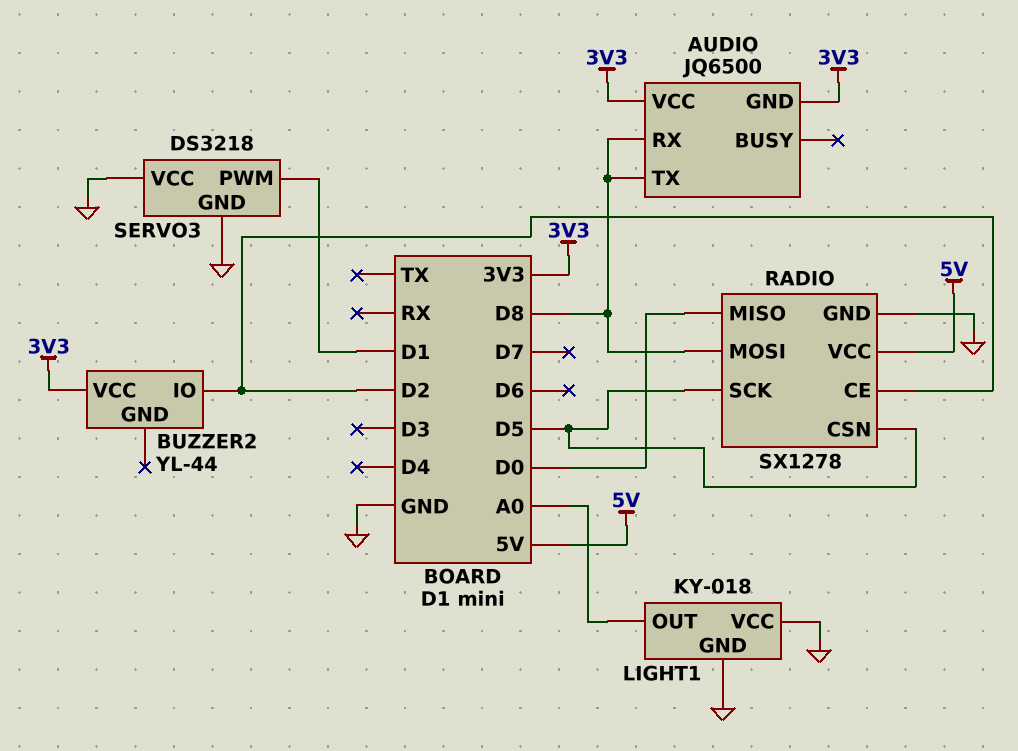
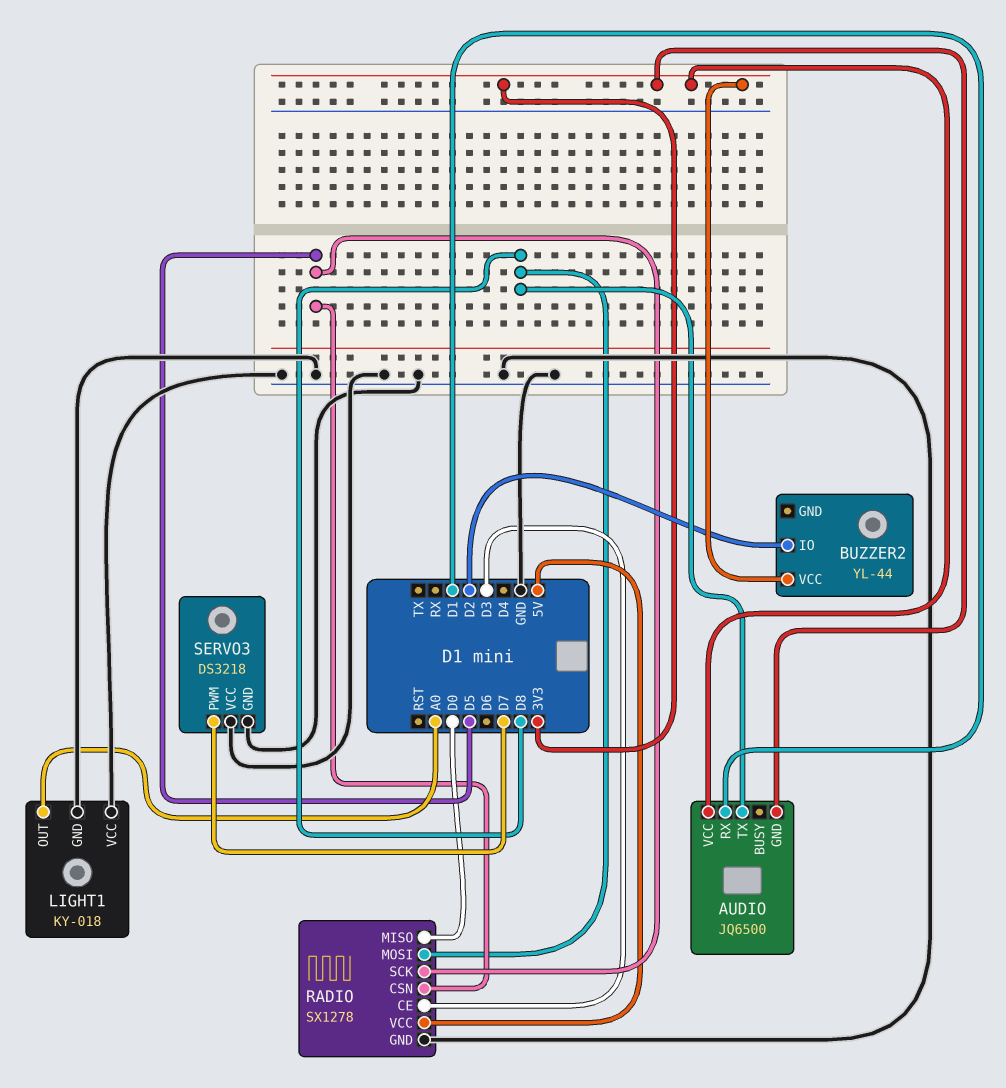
AUDIO pin RX: D8 -> D1
RADIO pin CE: D2 -> D3
SERVO3 pin PWM: D1 -> D7

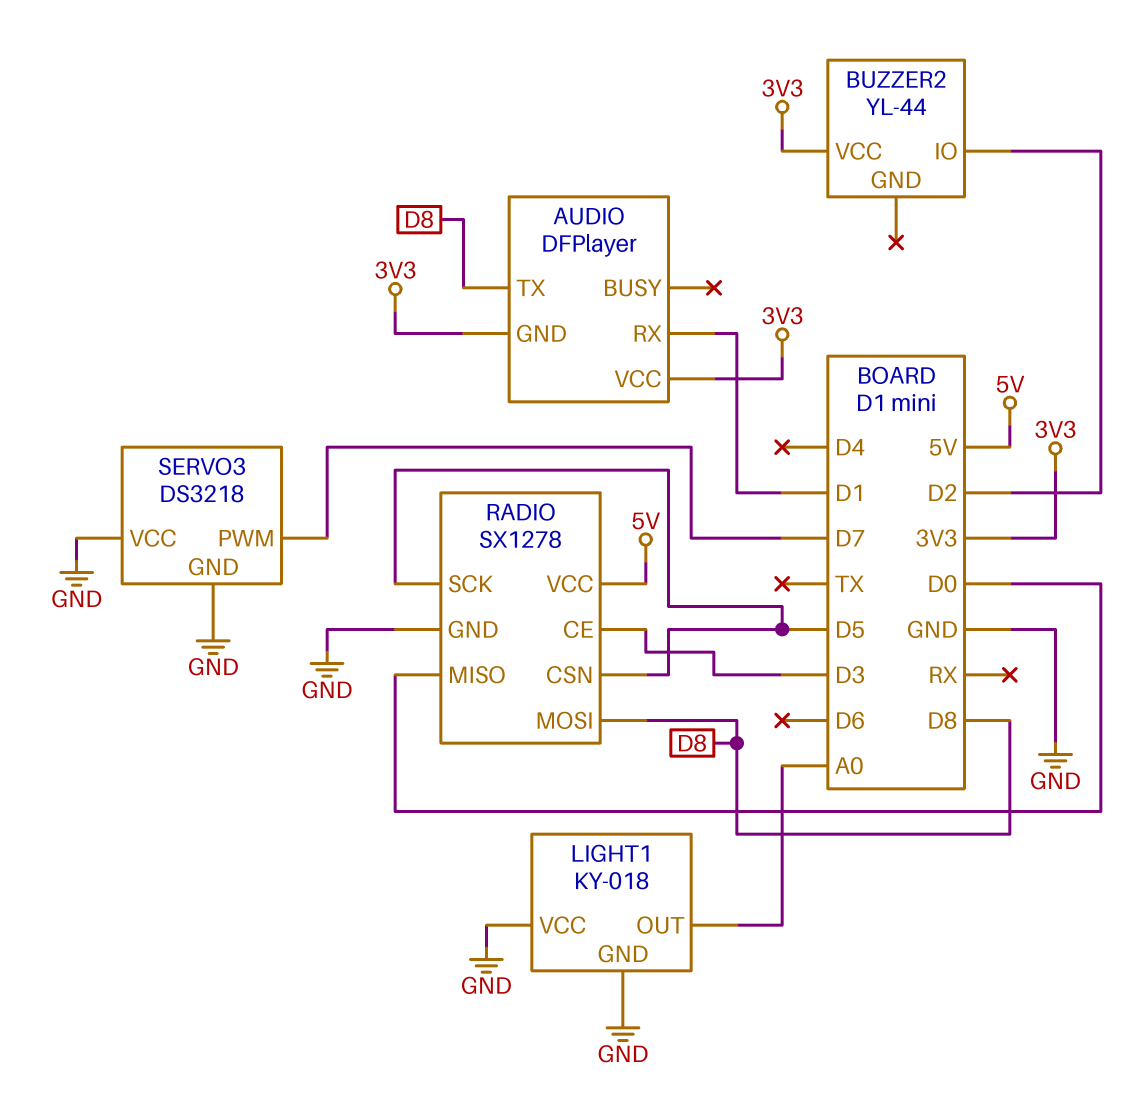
AUDIO: JQ6500 -> DFPlayer

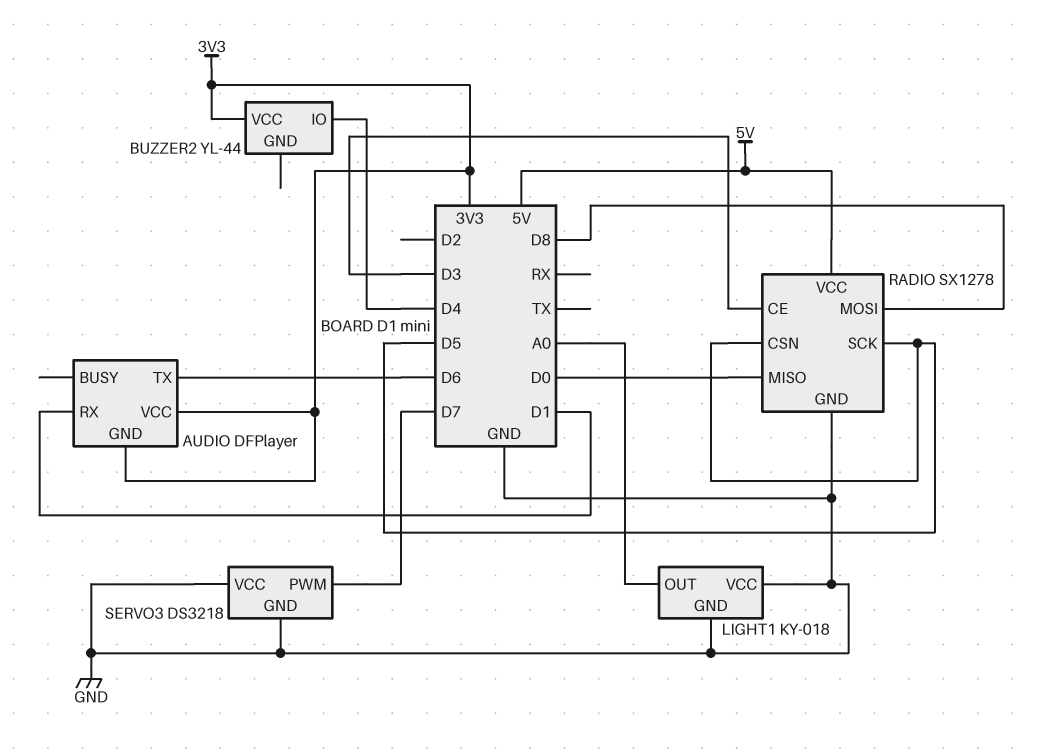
AUDIO pin TX: D8 -> D6
BUZZER2 pin IO: D2 -> D4

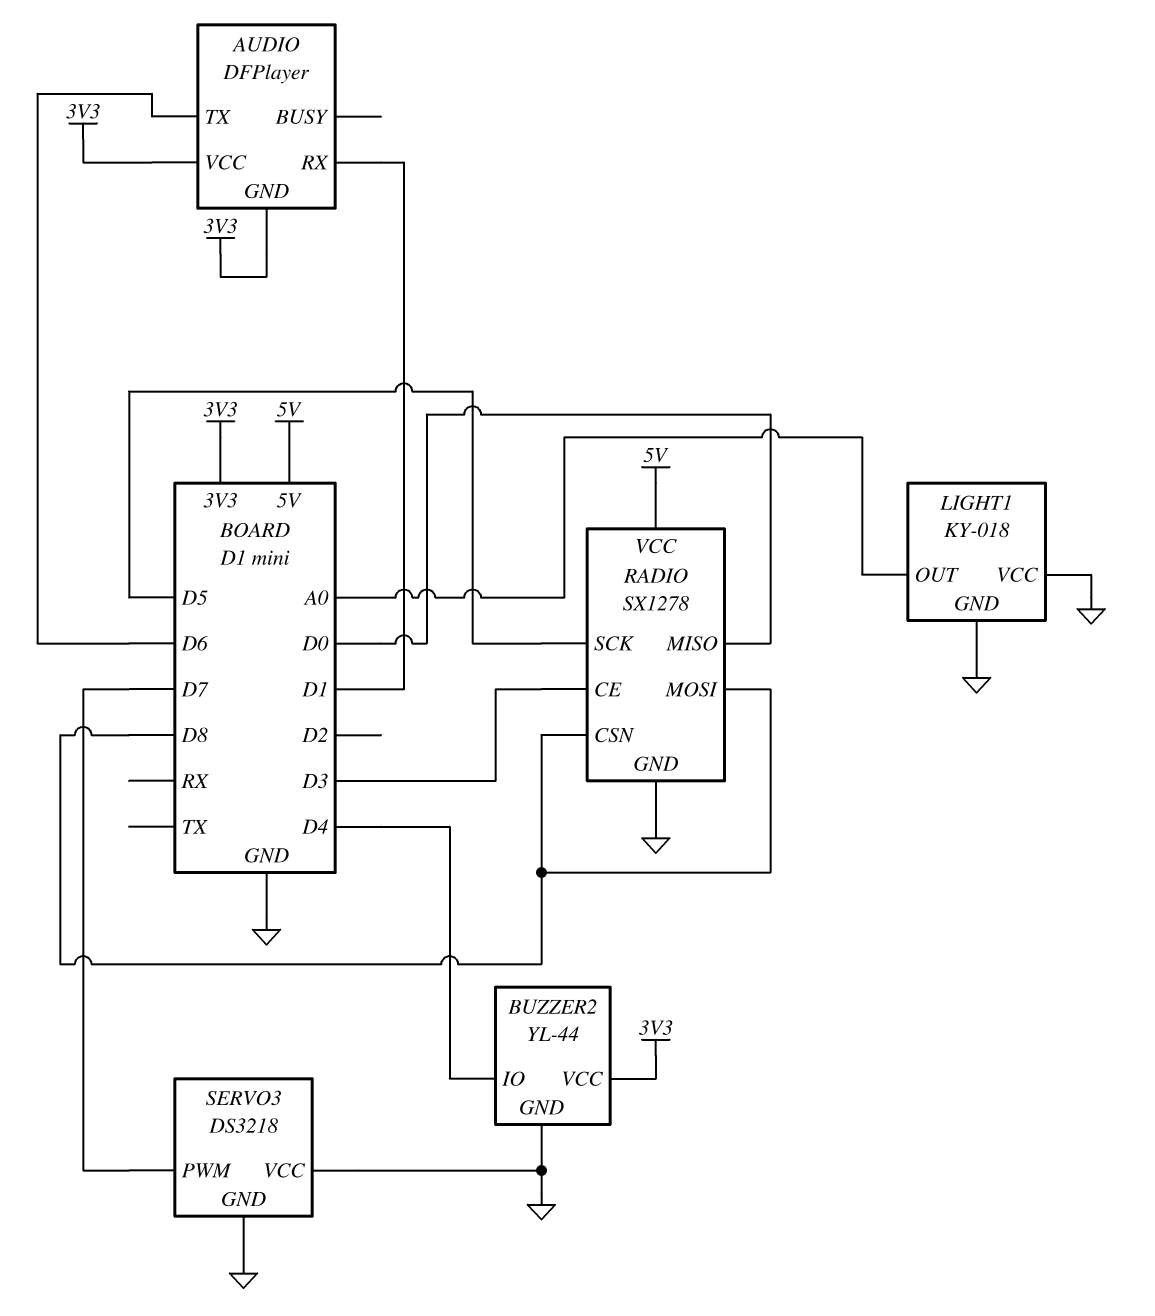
BUZZER2 pin GND: none -> GND
RADIO pin CSN: D5 -> D8

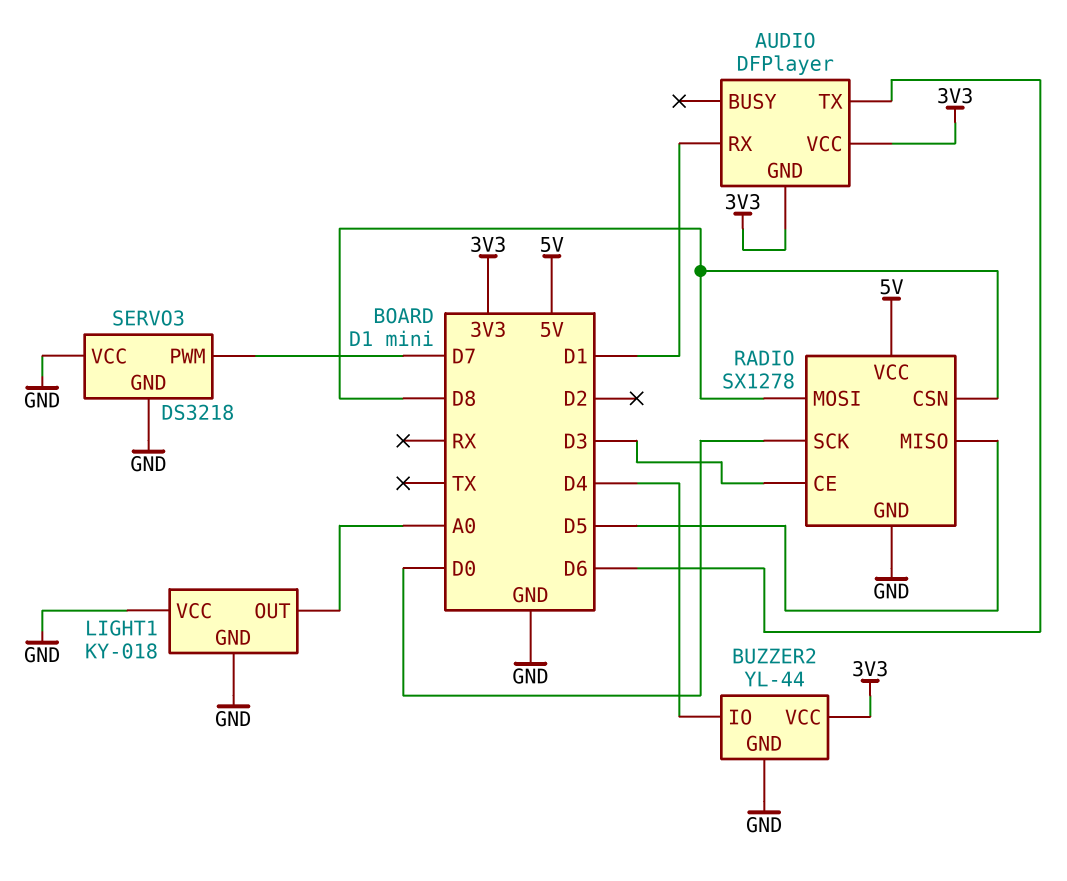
RADIO pin MISO: D0 -> D5
RADIO pin SCK: D5 -> D0

